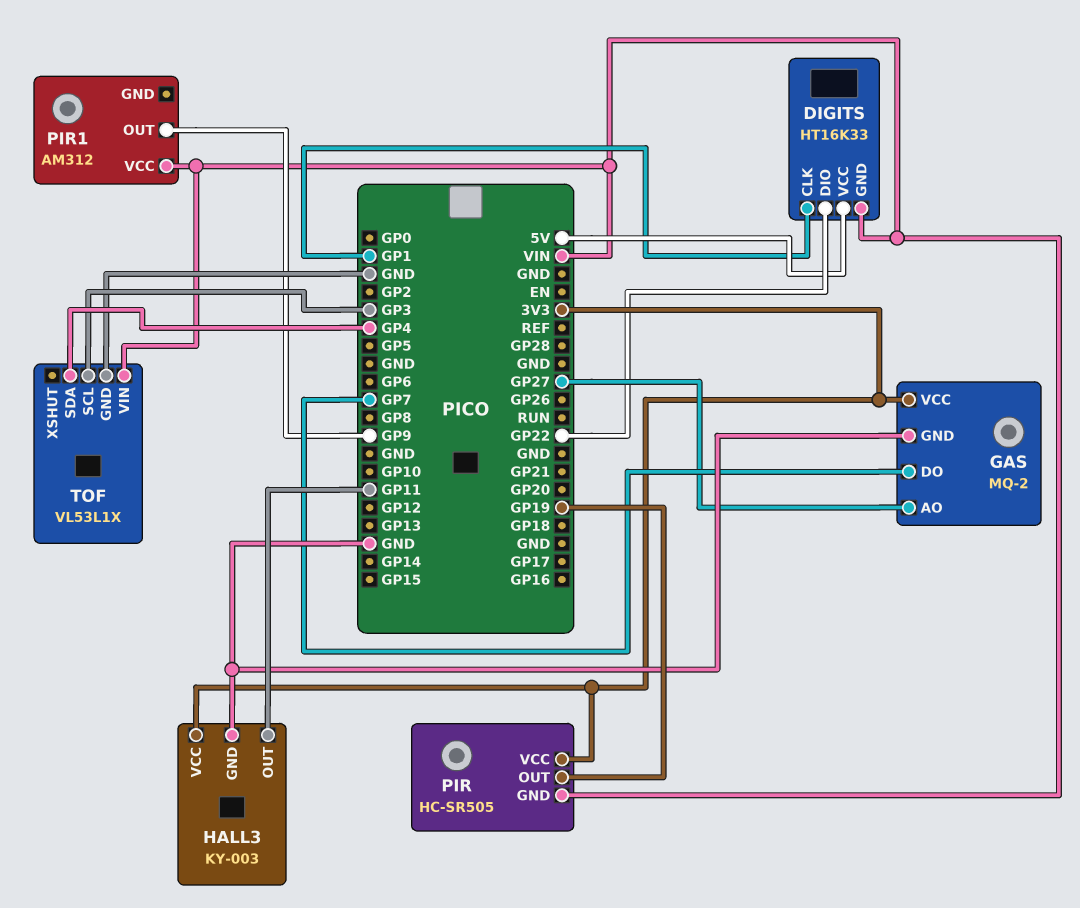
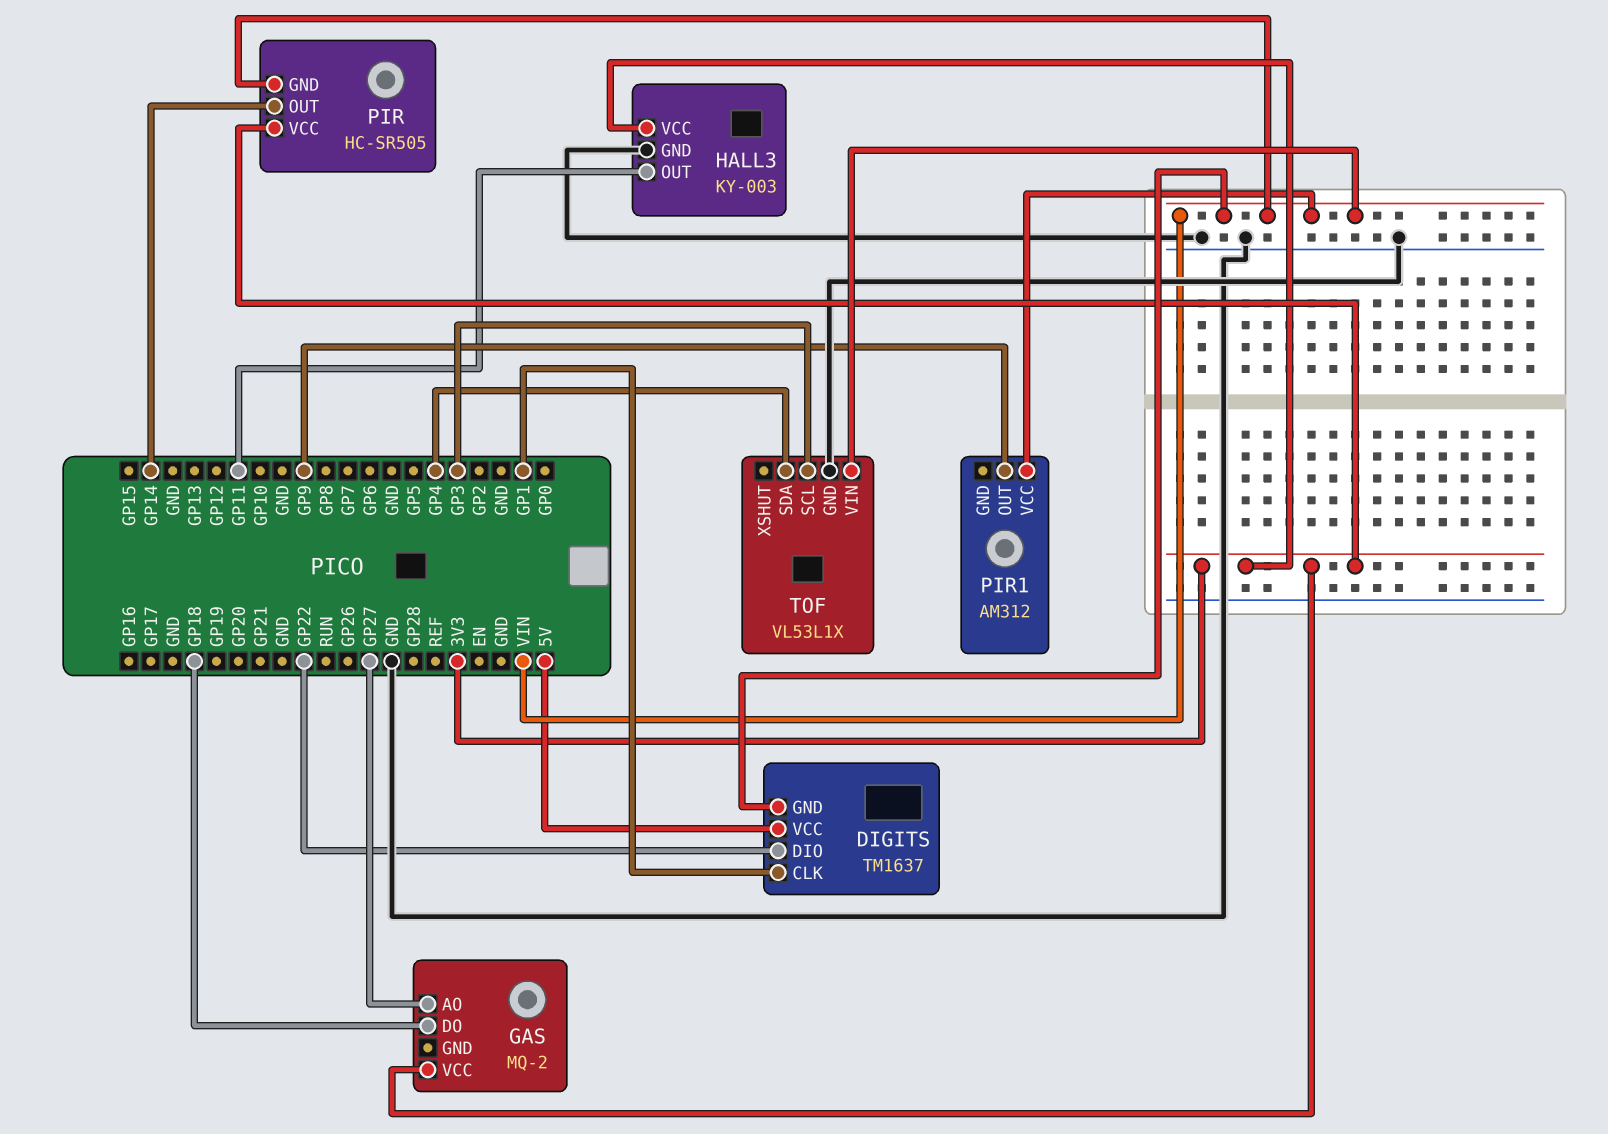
DIGITS: HT16K33 -> TM1637
GAS pin DO: GP7 -> GP18
GAS pin GND: GND -> none
PIR pin OUT: GP19 -> GP14

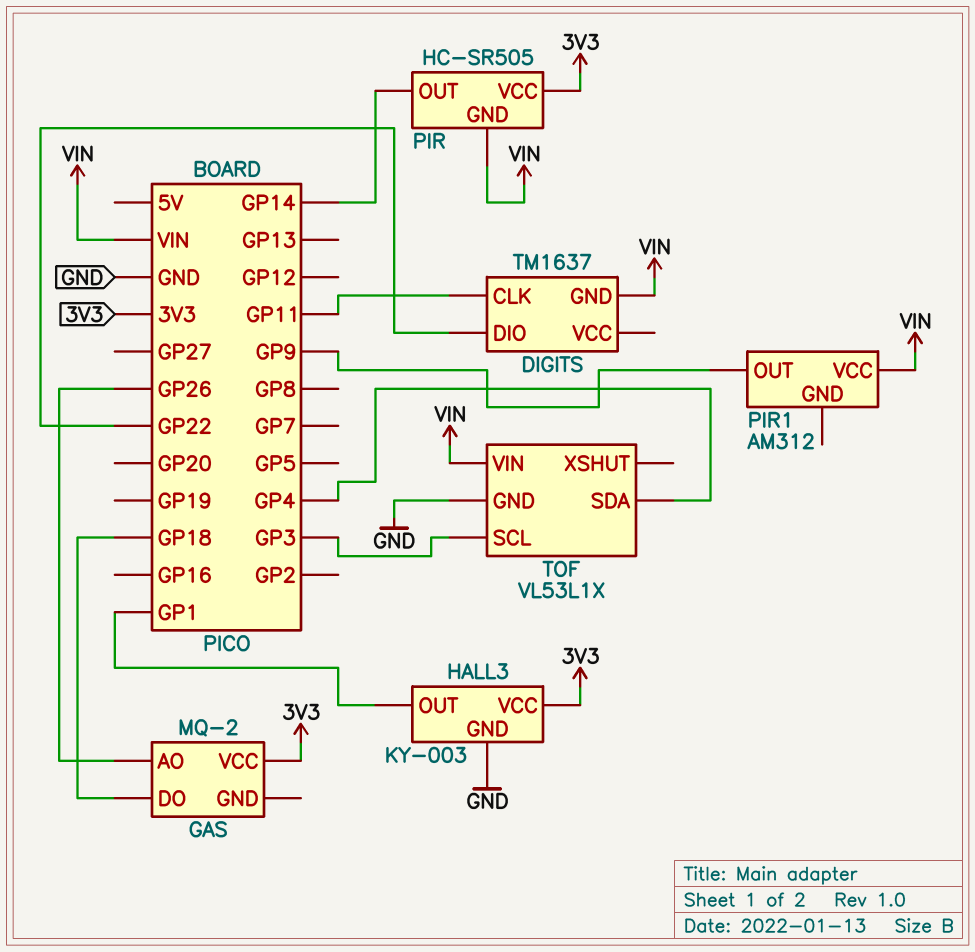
DIGITS pin CLK: GP1 -> GP11
DIGITS pin VCC: 5V -> none
GAS pin AO: GP27 -> GP26
HALL3 pin OUT: GP11 -> GP1

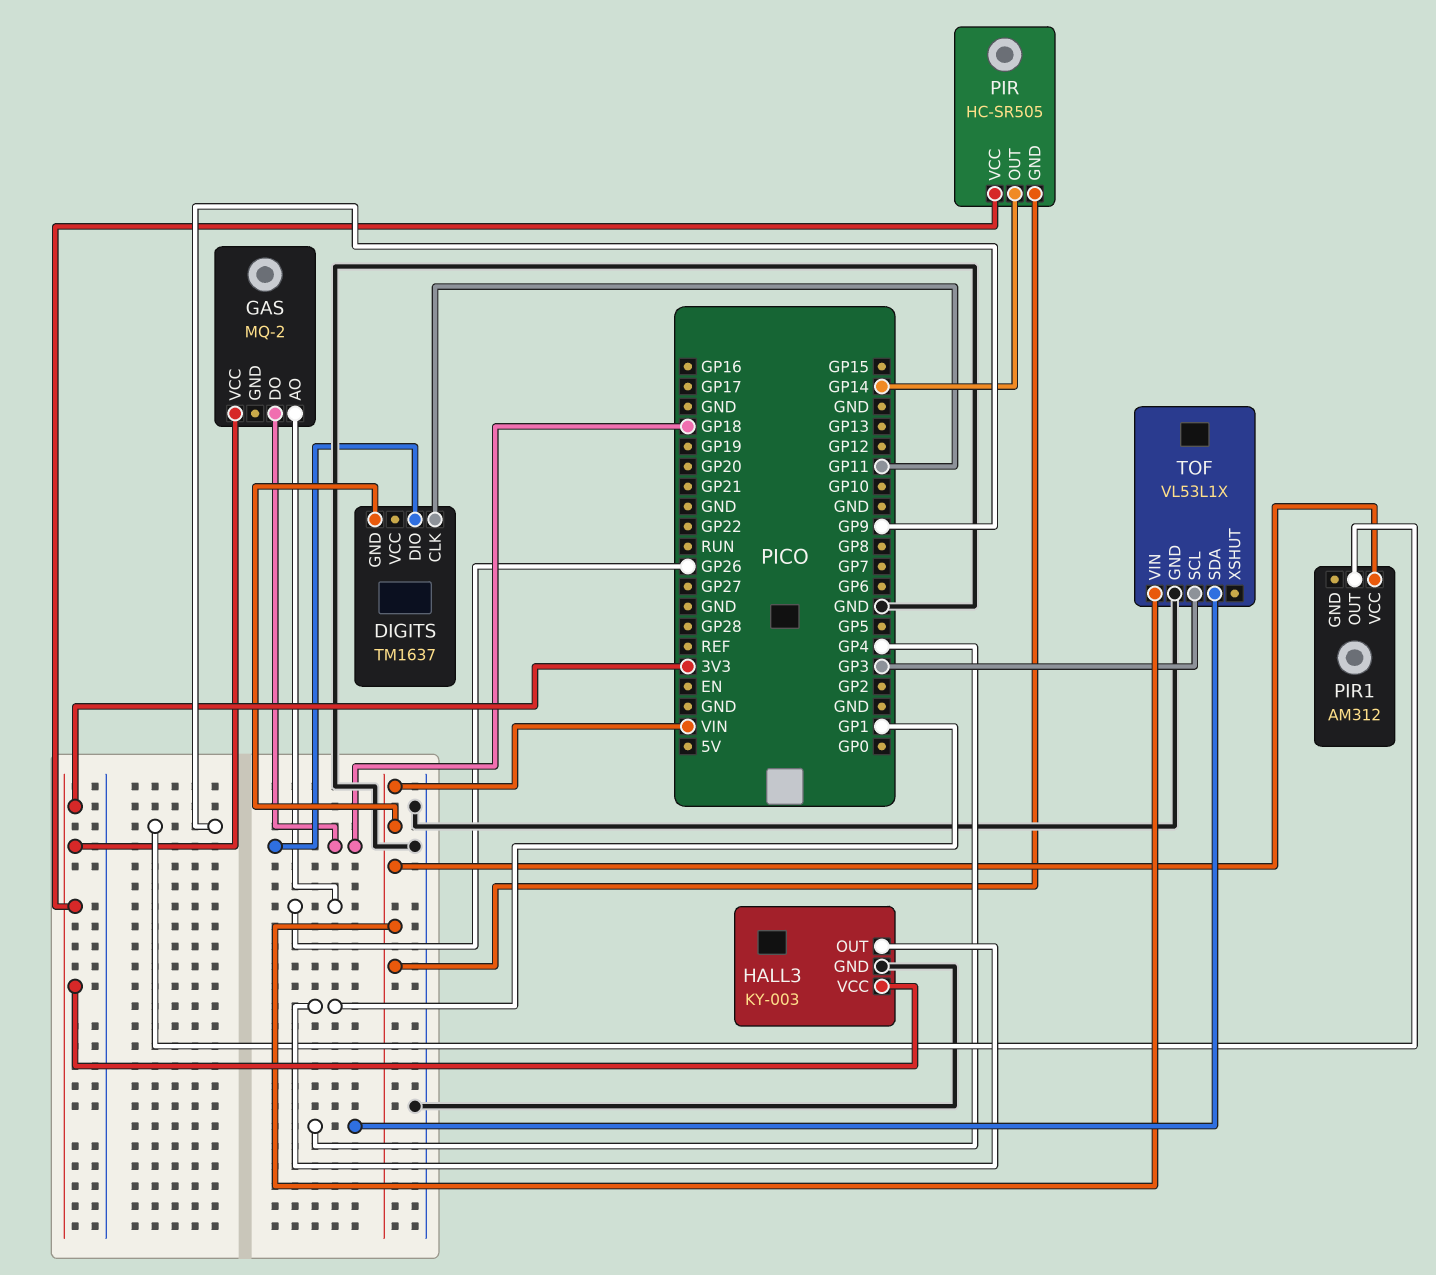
DIGITS pin DIO: GP22 -> GP18

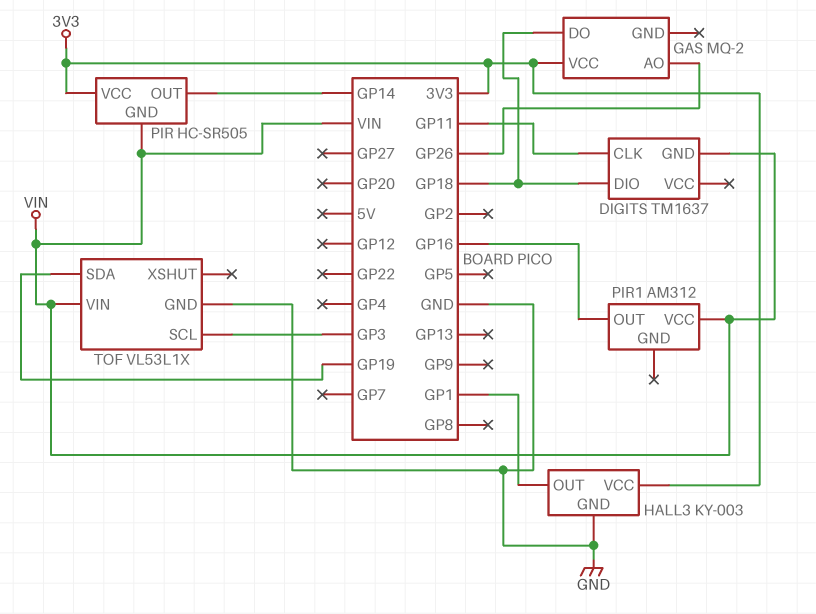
PIR1 pin OUT: GP9 -> GP16
TOF pin SDA: GP4 -> GP19

